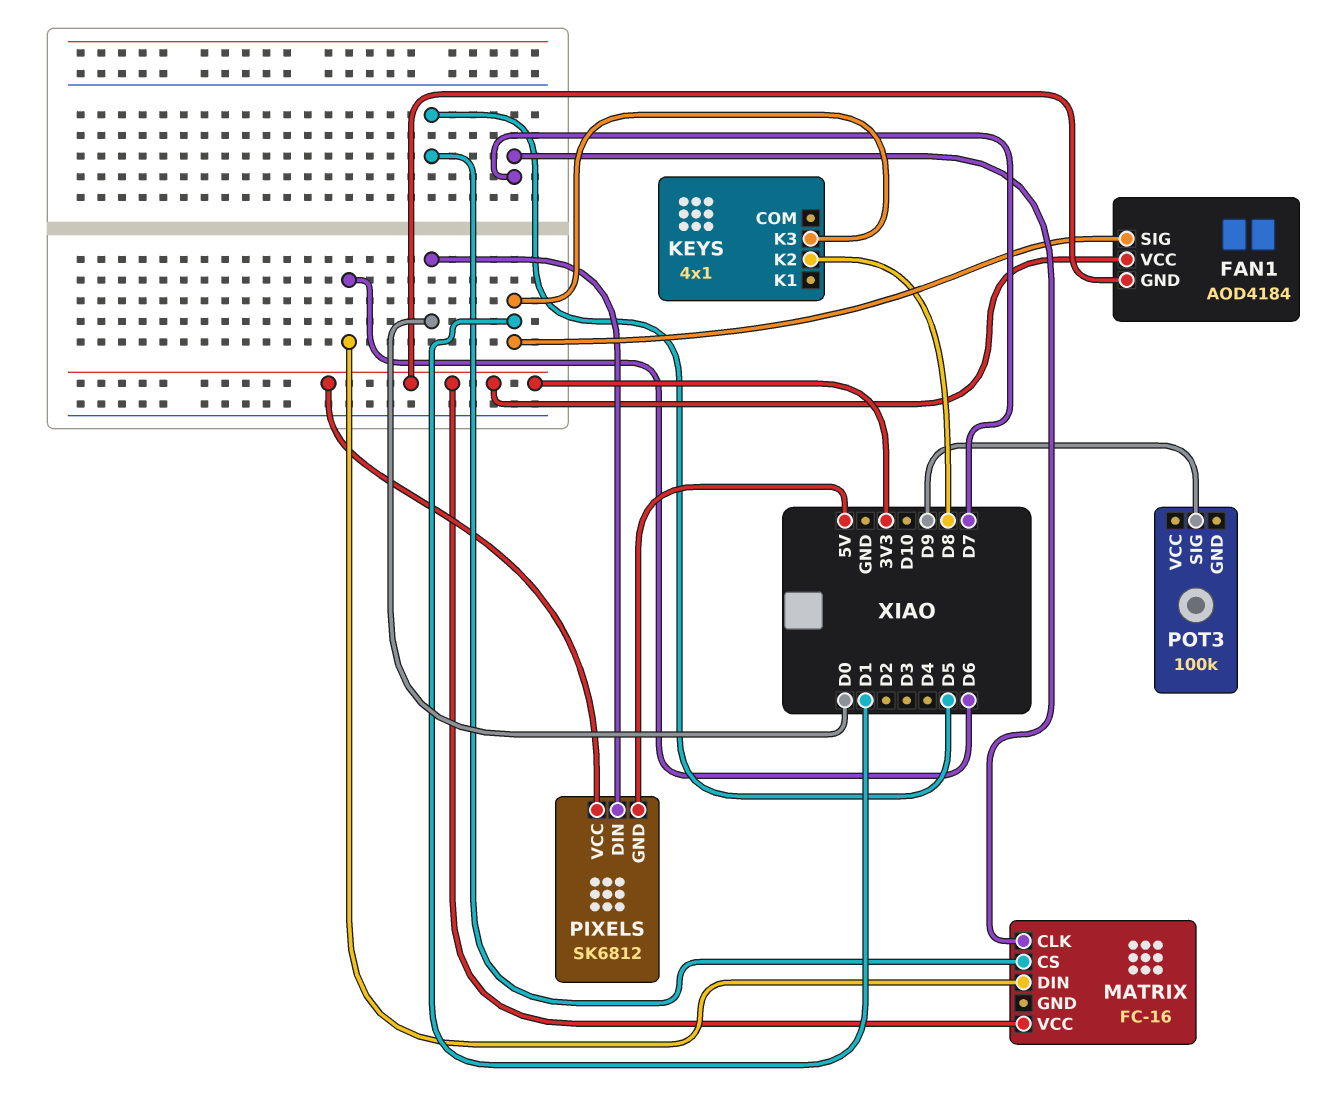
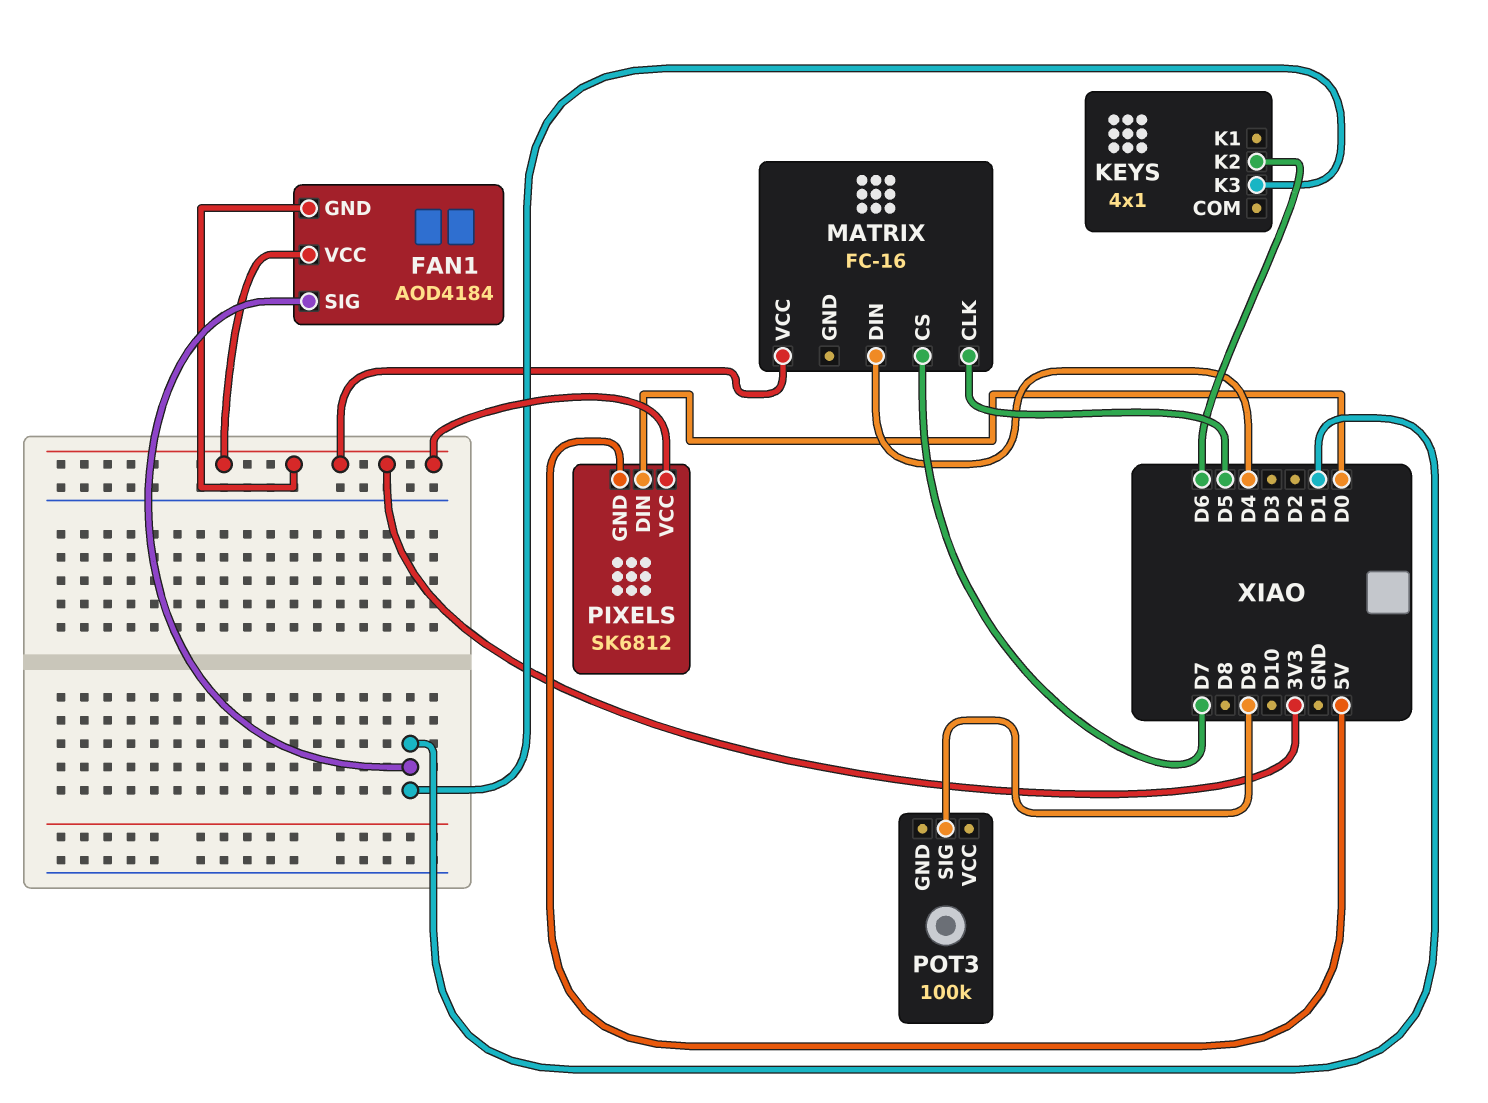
KEYS pin K2: D8 -> D6
MATRIX pin CLK: D7 -> D5
MATRIX pin CS: D5 -> D7
MATRIX pin DIN: D6 -> D4

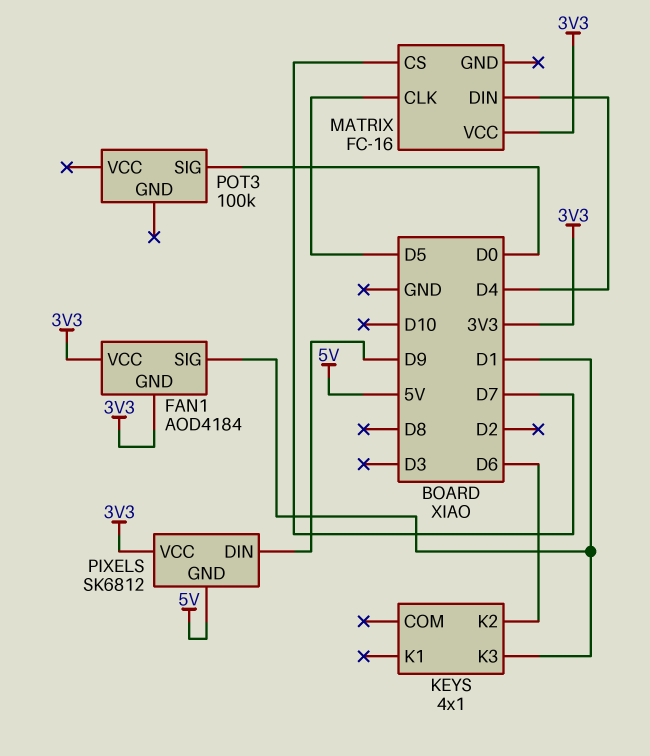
PIXELS pin DIN: D0 -> D9
POT3 pin SIG: D9 -> D0

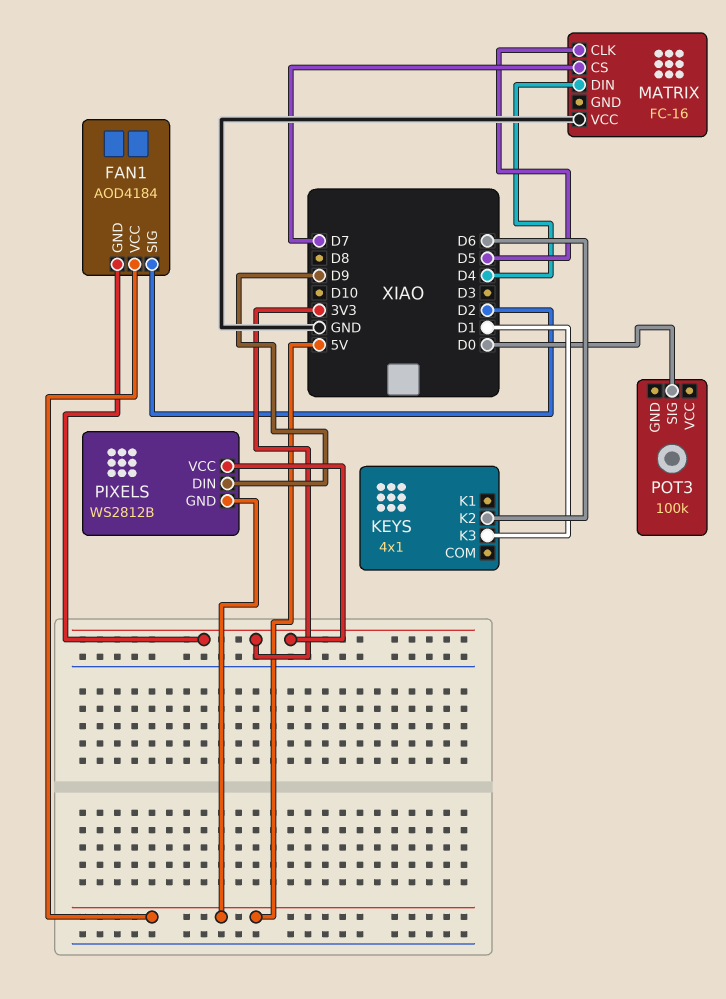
FAN1 pin SIG: D1 -> D2
FAN1 pin VCC: 3V3 -> 5V
MATRIX pin VCC: 3V3 -> GND
PIXELS: SK6812 -> WS2812B

